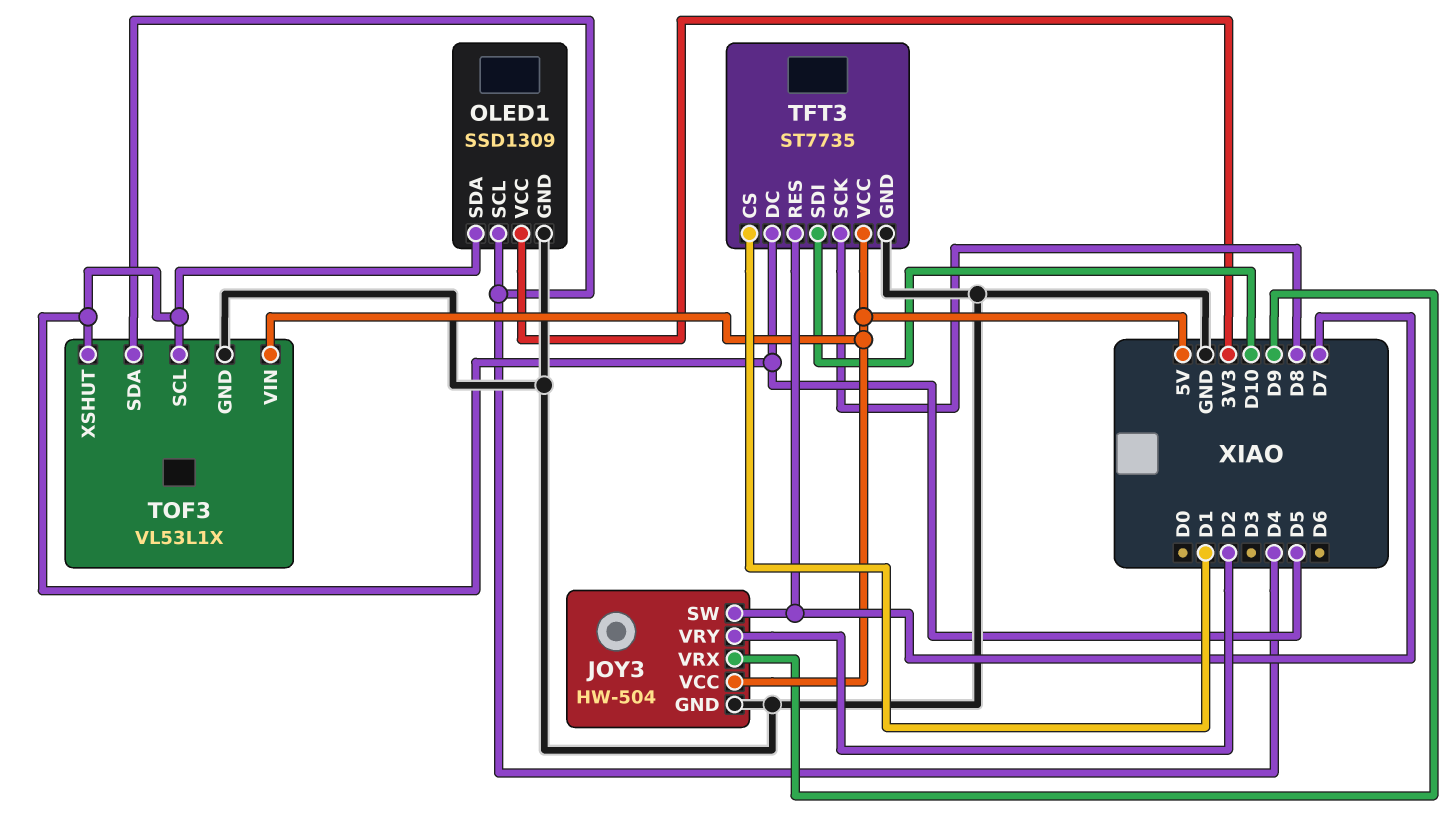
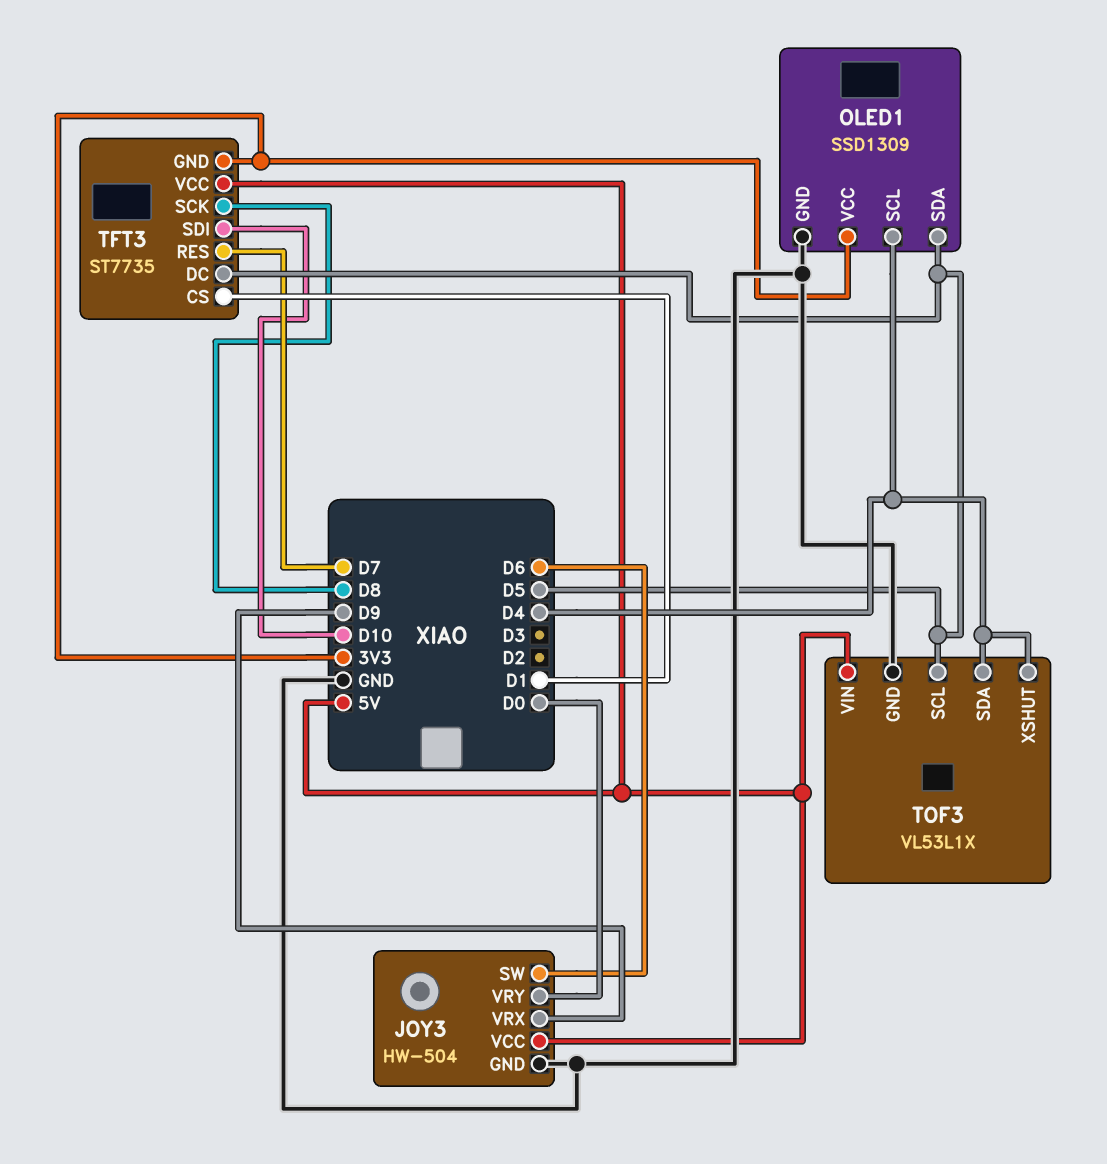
JOY3 pin SW: D7 -> D6
JOY3 pin VRY: D2 -> D0
TFT3 pin GND: GND -> 3V3
TOF3 pin XSHUT: D5 -> D4

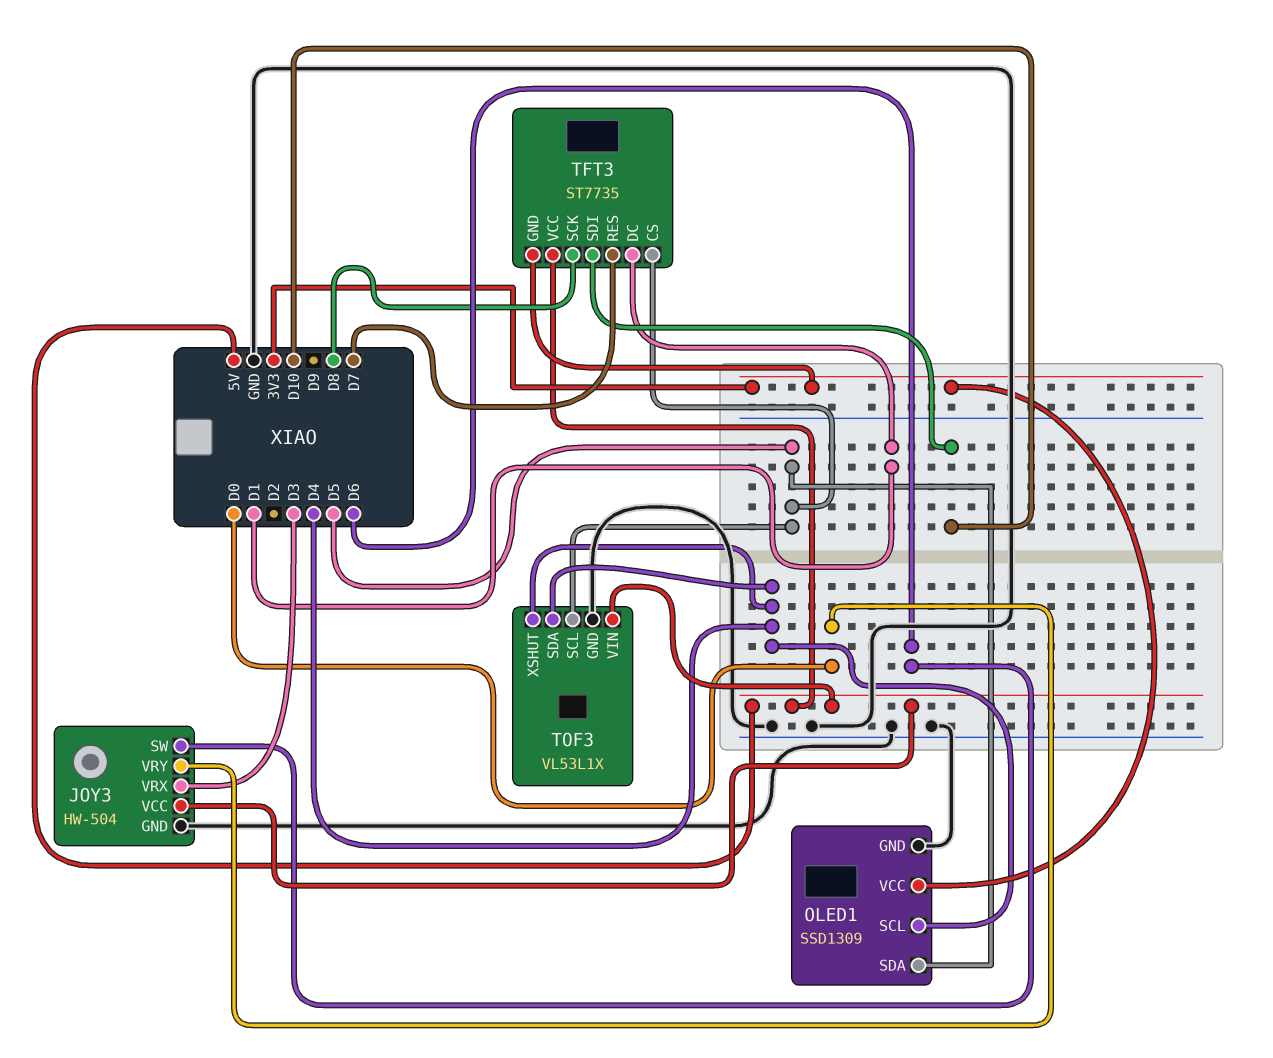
JOY3 pin VRX: D9 -> D3
TFT3 pin CS: D1 -> D5
TFT3 pin DC: D5 -> D1

